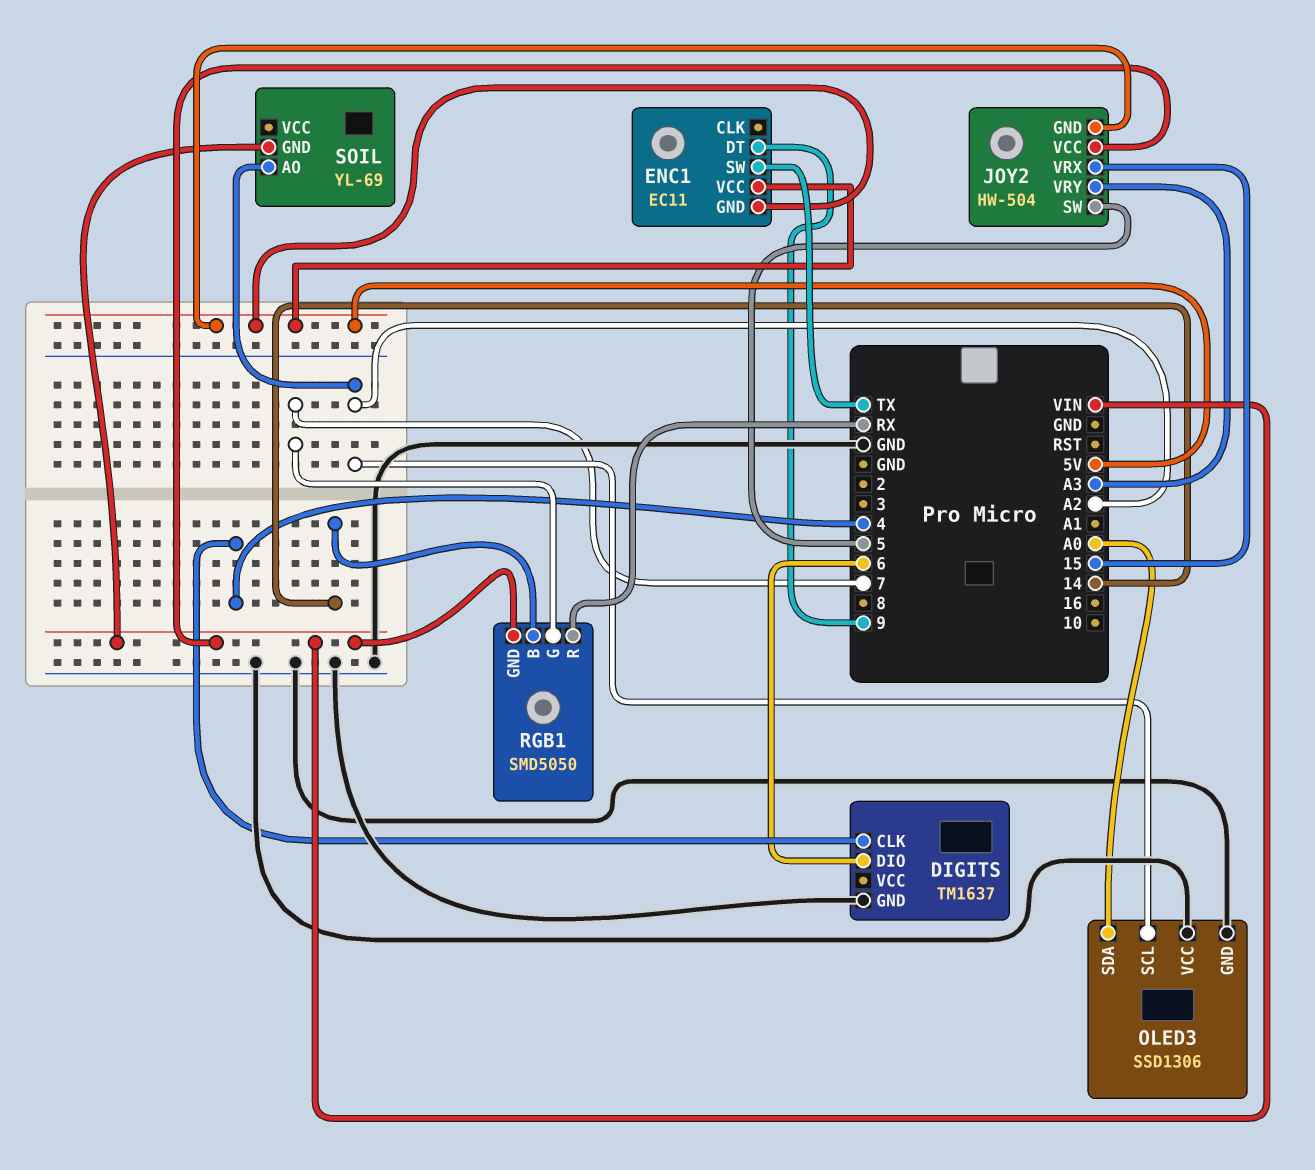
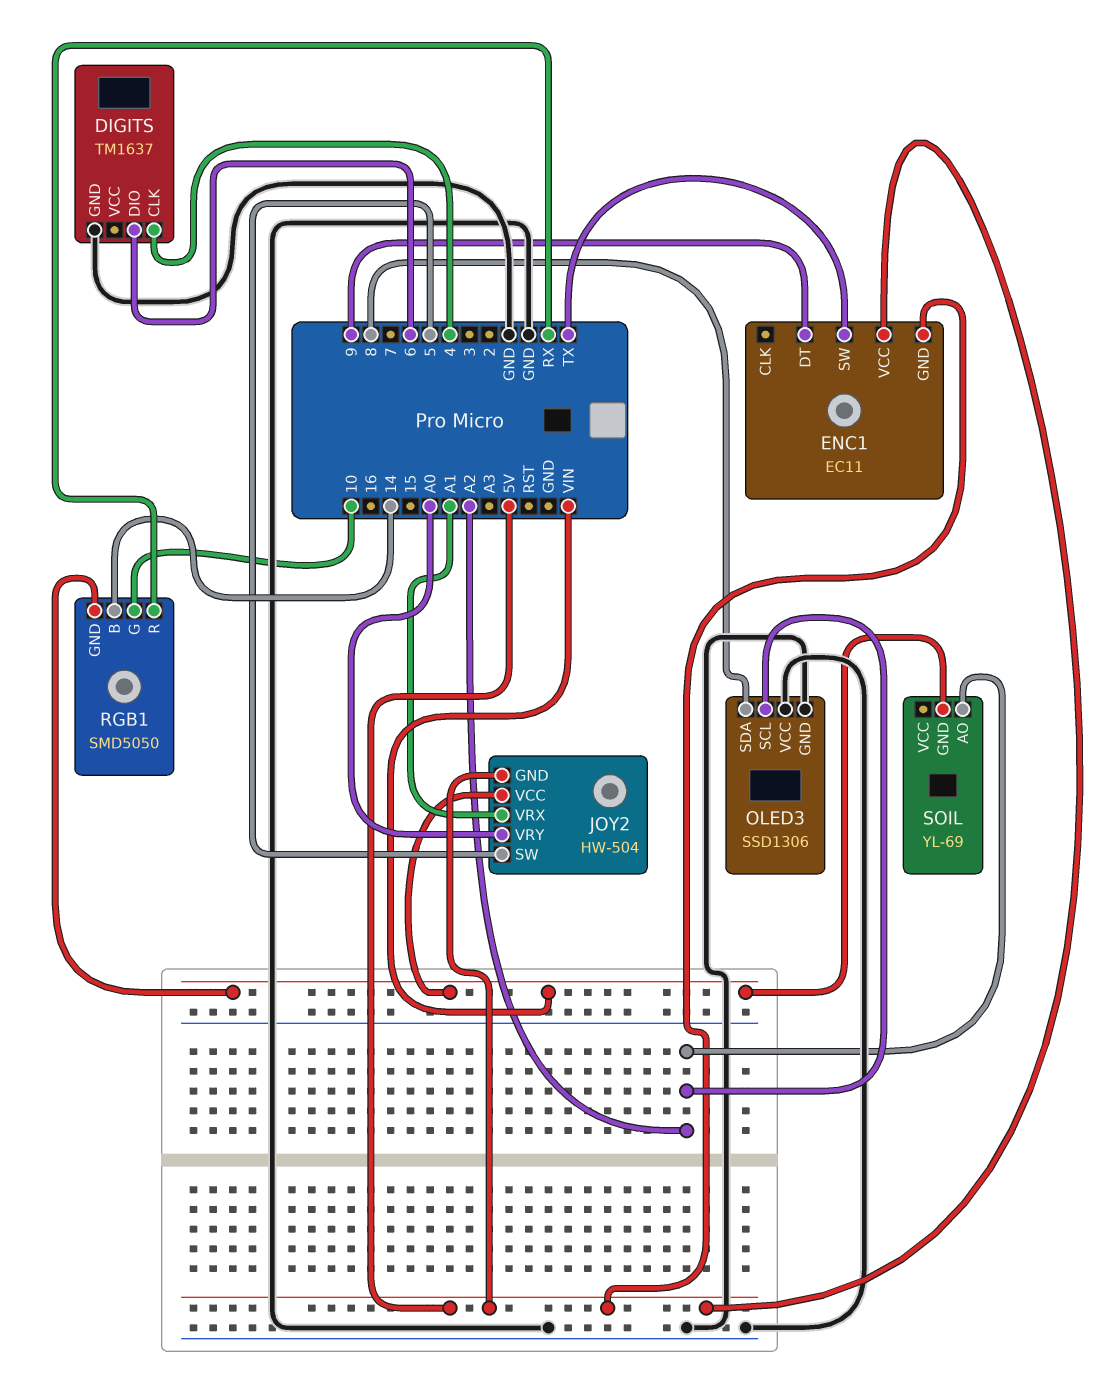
JOY2 pin VRX: 15 -> A1
JOY2 pin VRY: A3 -> A0
OLED3 pin SDA: A0 -> 8
RGB1 pin G: 7 -> 10

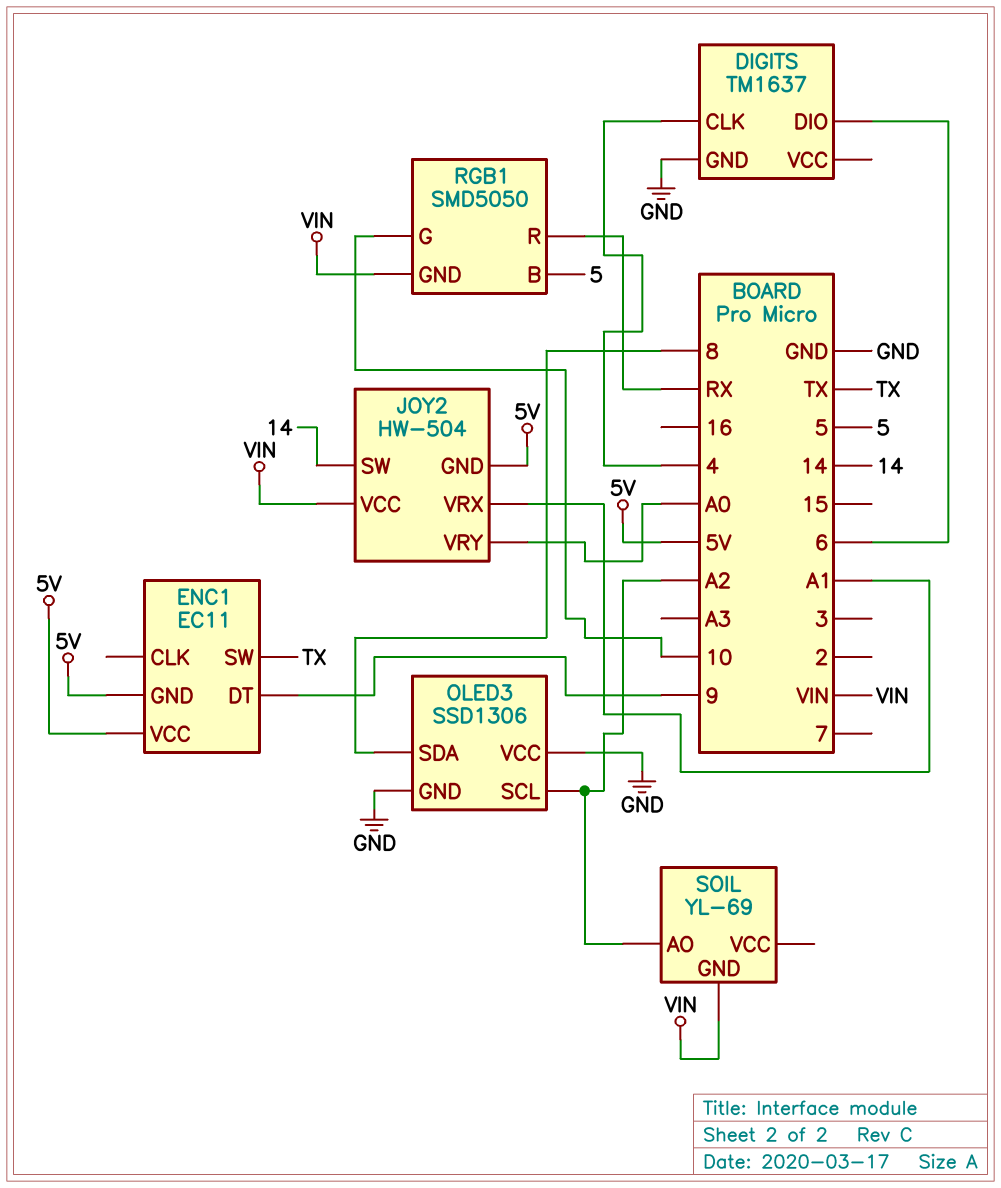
JOY2 pin SW: 5 -> 14
RGB1 pin B: 14 -> 5

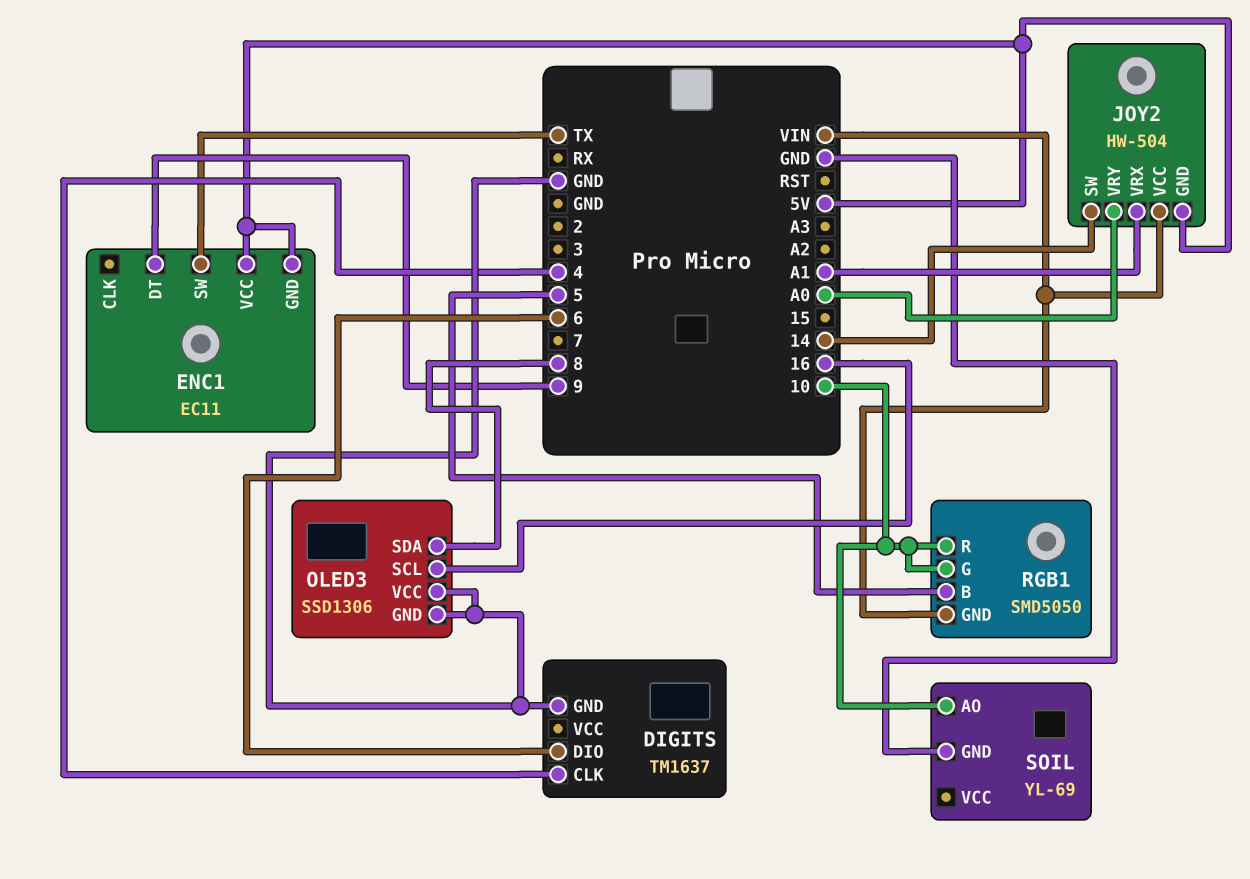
OLED3 pin SCL: A2 -> 16
RGB1 pin R: RX -> 10
SOIL pin AO: A2 -> 10
SOIL pin GND: VIN -> GND

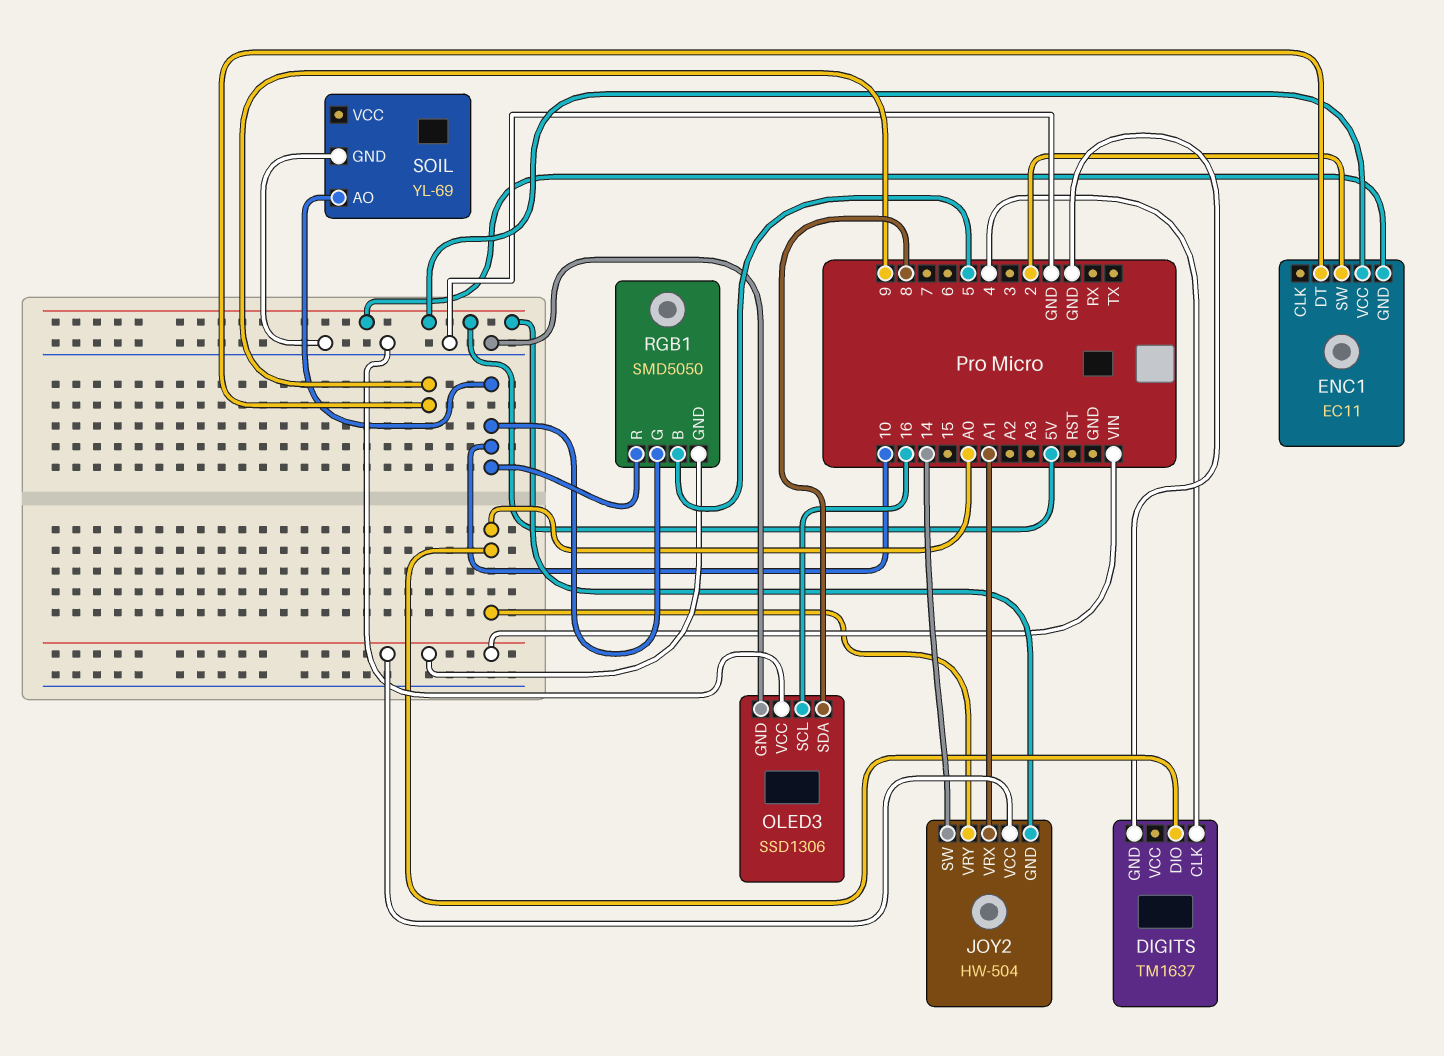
DIGITS pin DIO: 6 -> A0
ENC1 pin SW: TX -> 2

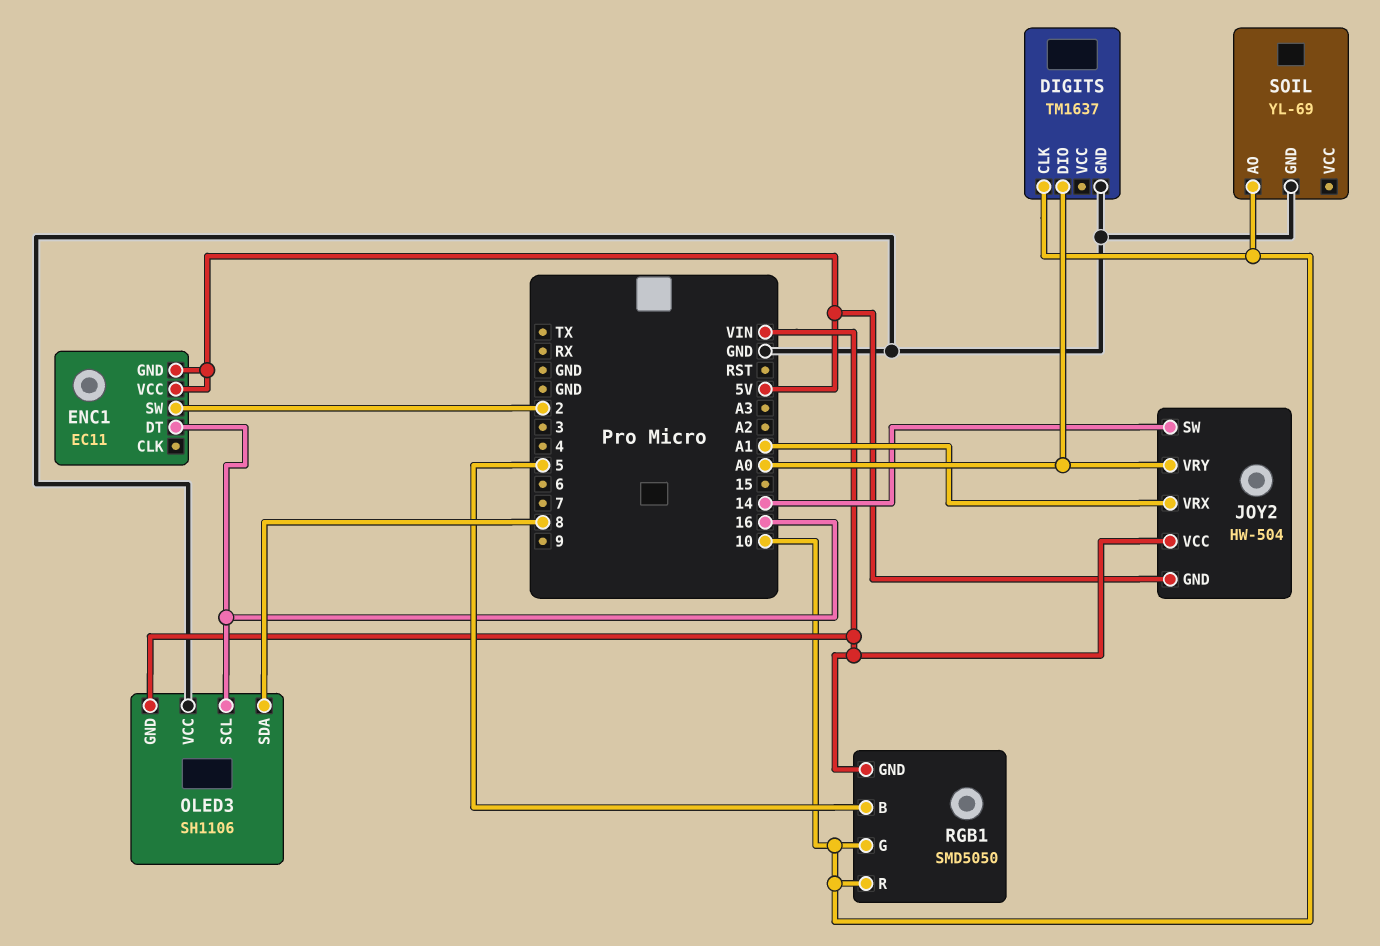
DIGITS pin CLK: 4 -> 10
ENC1 pin DT: 9 -> 16
OLED3: SSD1306 -> SH1106
OLED3 pin GND: GND -> VIN

